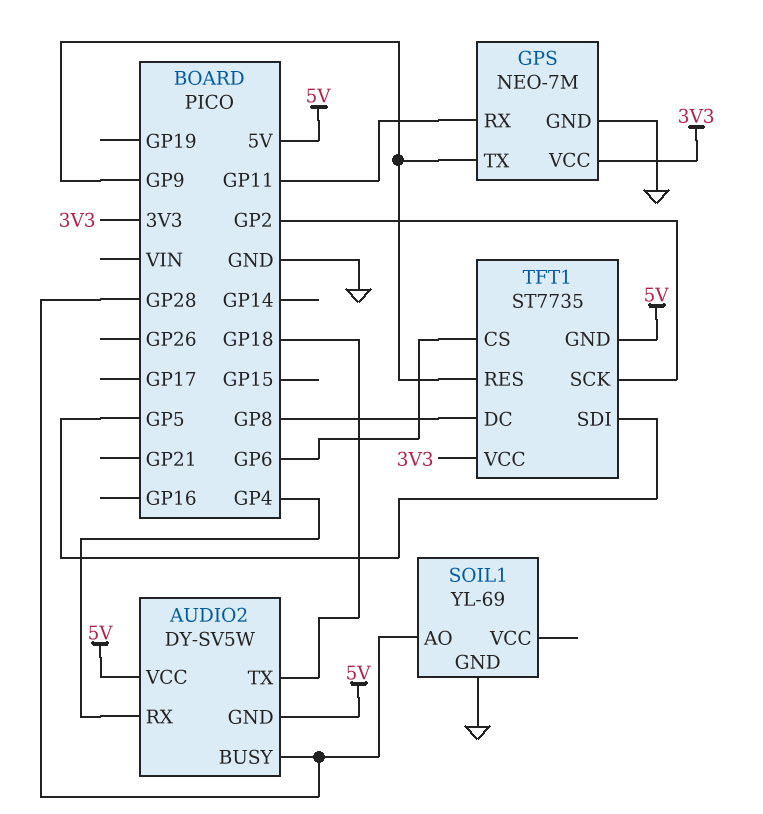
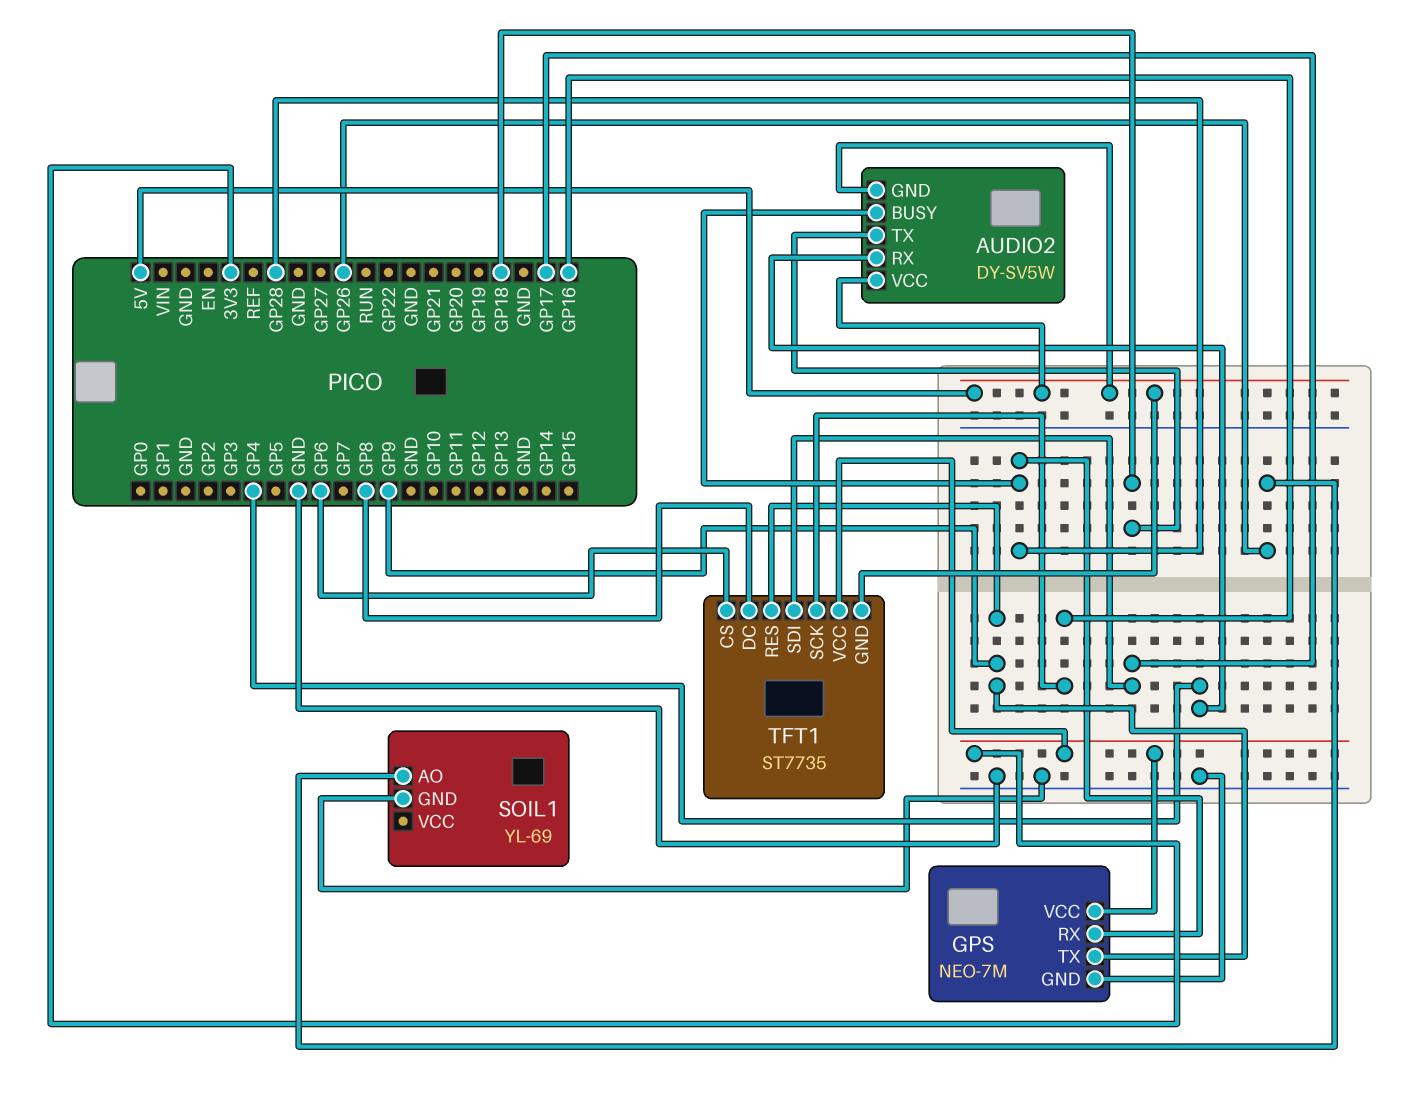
GPS pin RX: GP11 -> GP28
SOIL1 pin AO: GP28 -> GP26
TFT1 pin SCK: GP2 -> GP16
TFT1 pin SDI: GP5 -> GP17

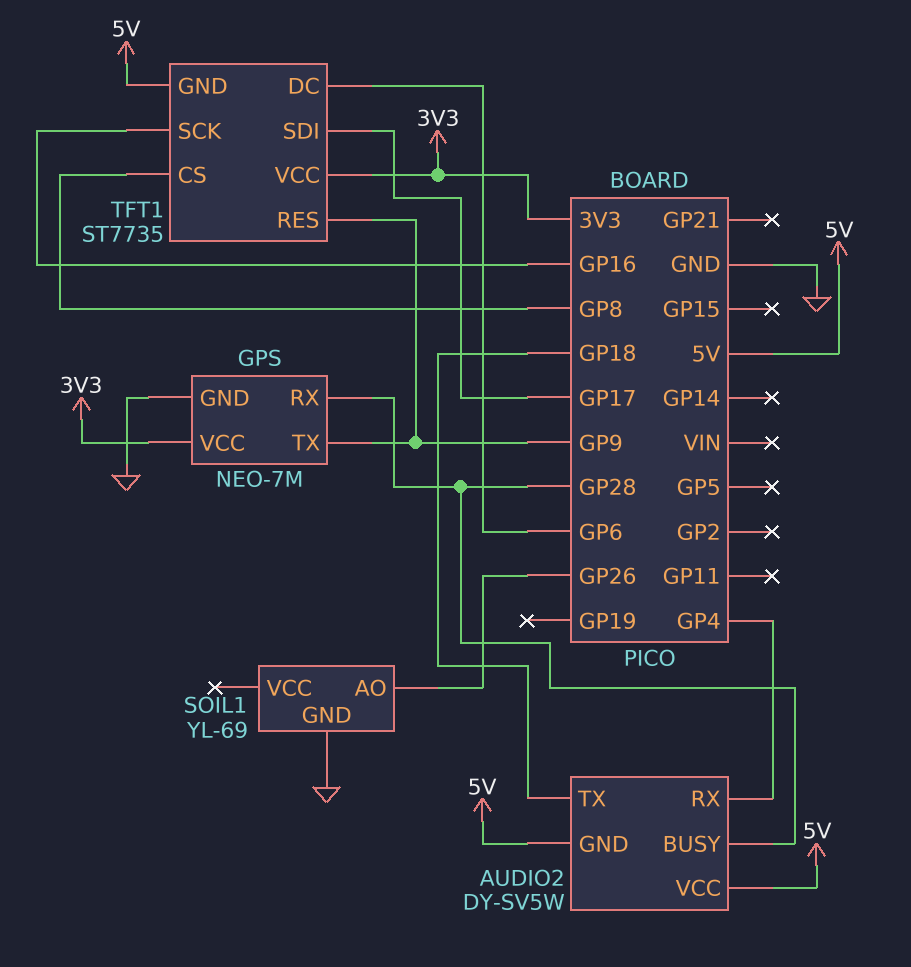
TFT1 pin CS: GP6 -> GP8
TFT1 pin DC: GP8 -> GP6

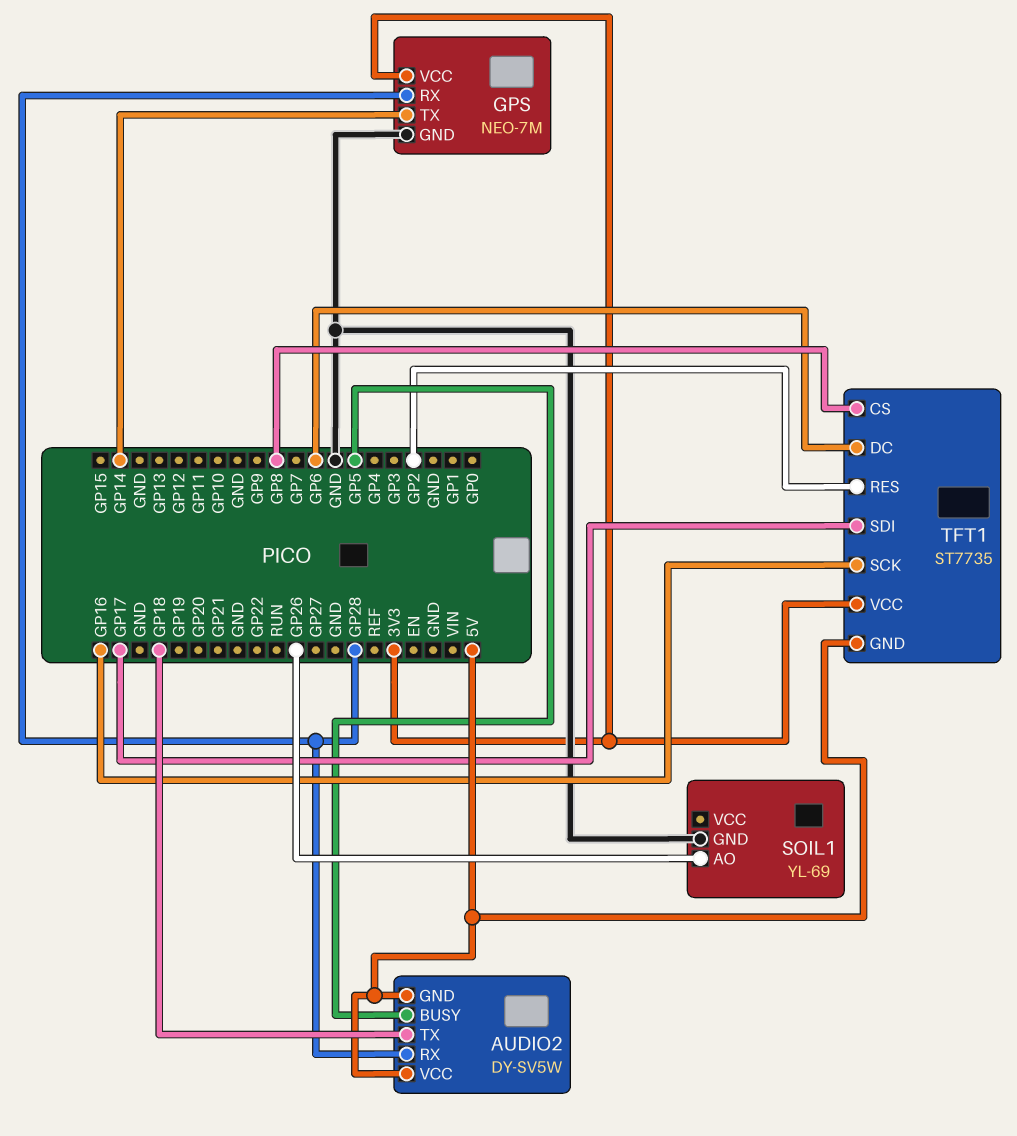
AUDIO2 pin BUSY: GP28 -> GP5
AUDIO2 pin RX: GP4 -> GP28
GPS pin TX: GP9 -> GP14
TFT1 pin RES: GP9 -> GP2

